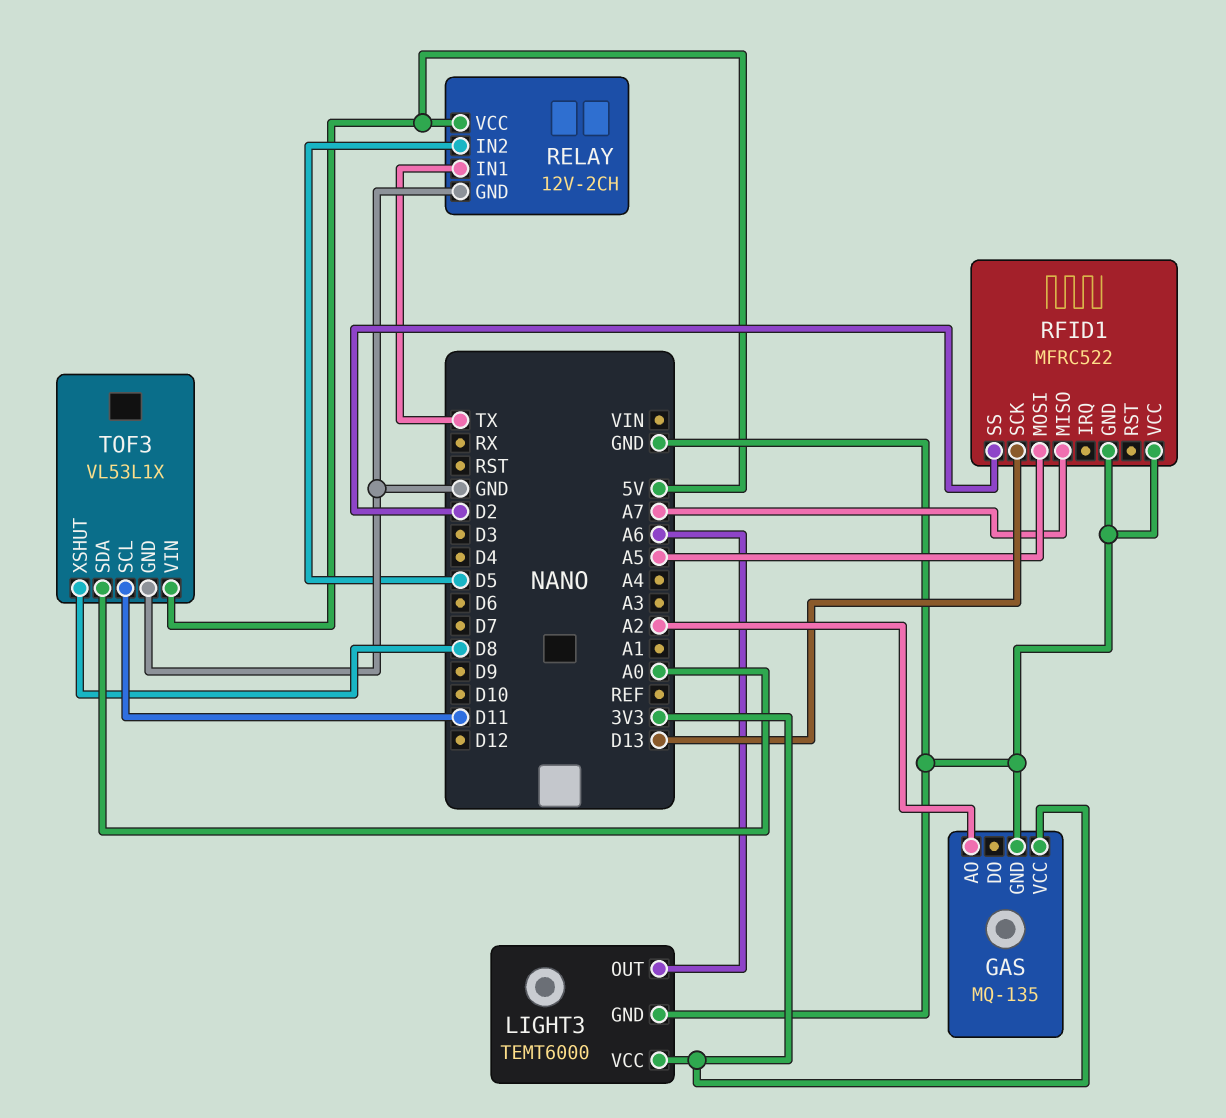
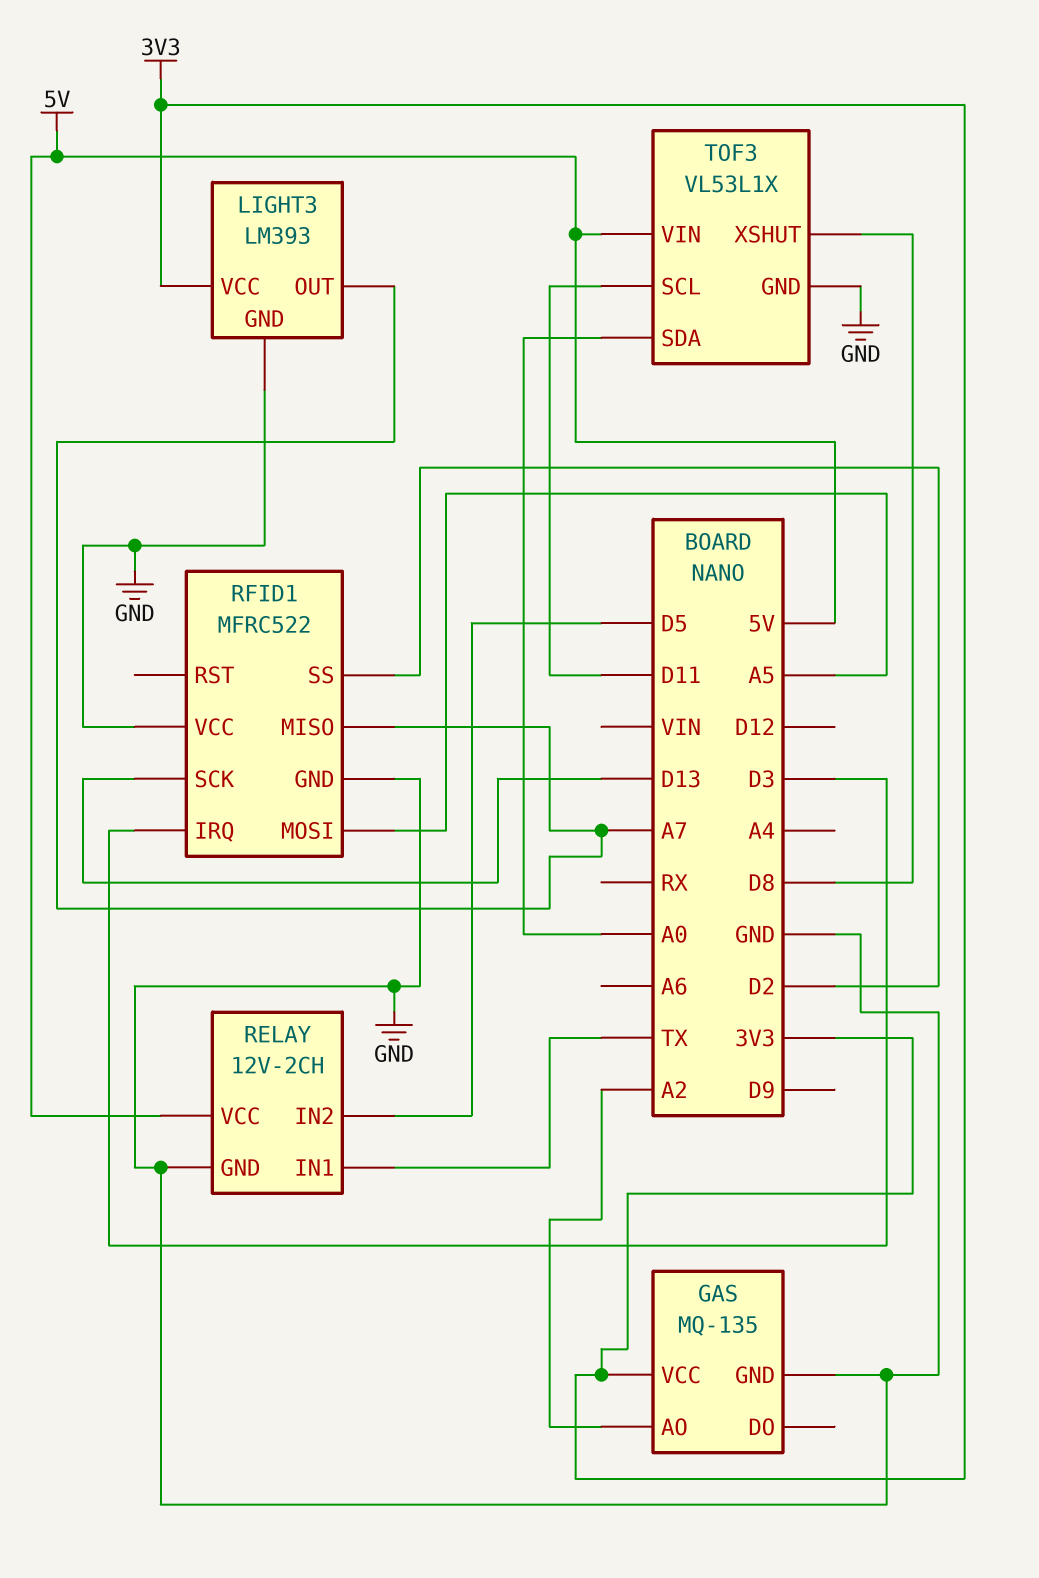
LIGHT3: TEMT6000 -> LM393
LIGHT3 pin OUT: A6 -> A7
RFID1 pin IRQ: none -> D3

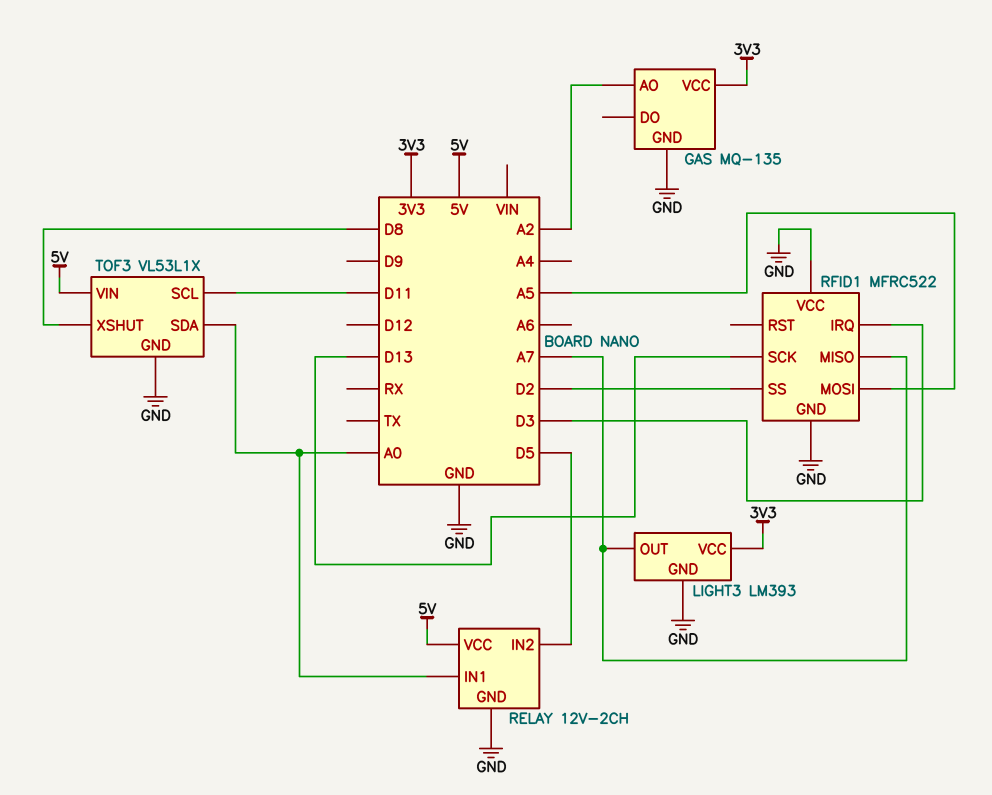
RELAY pin IN1: TX -> A0

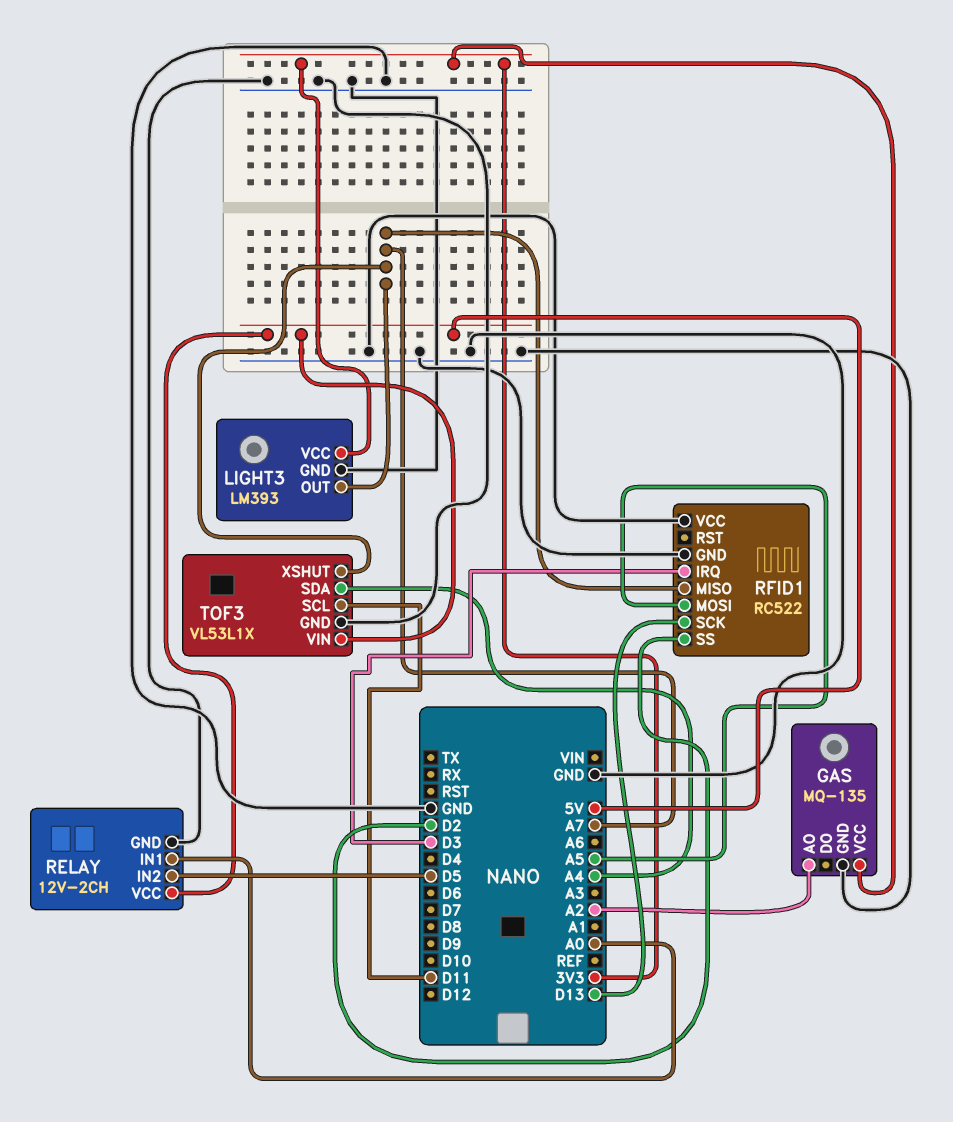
RFID1: MFRC522 -> RC522
TOF3 pin SDA: A0 -> A4
TOF3 pin XSHUT: D8 -> A7

